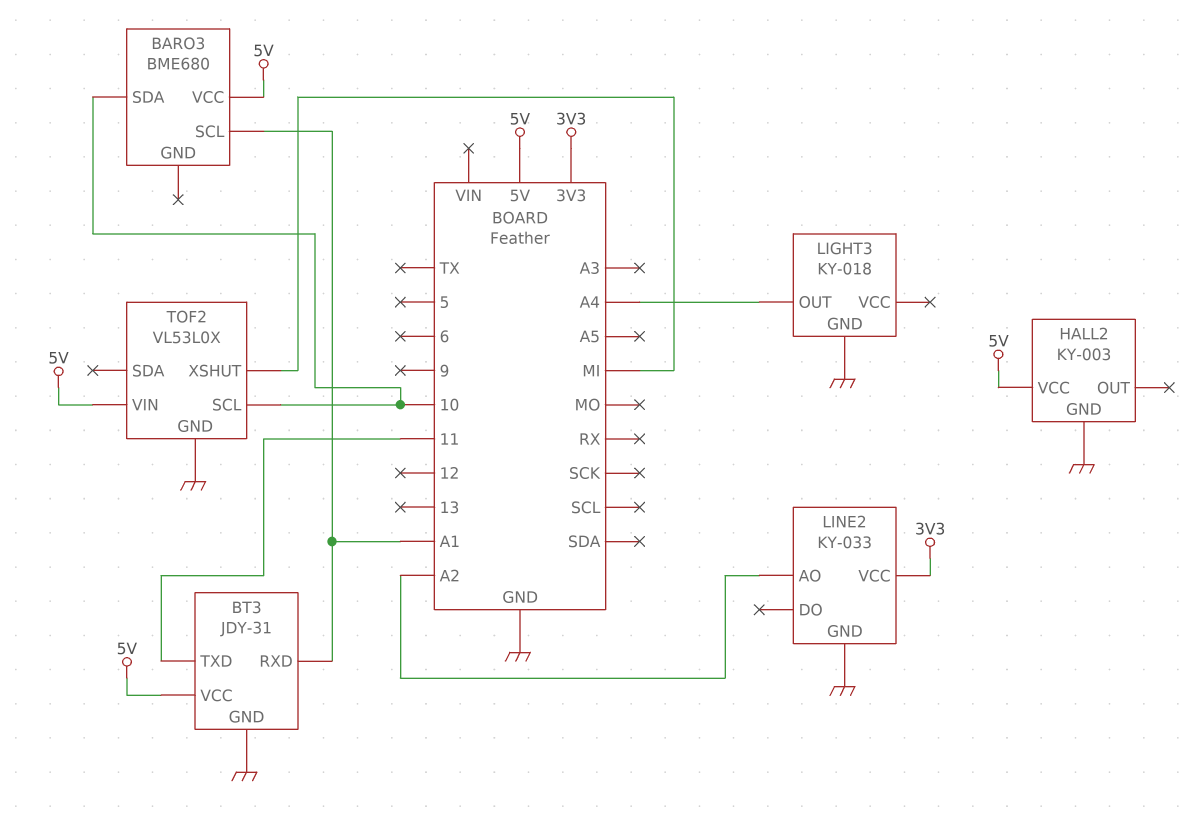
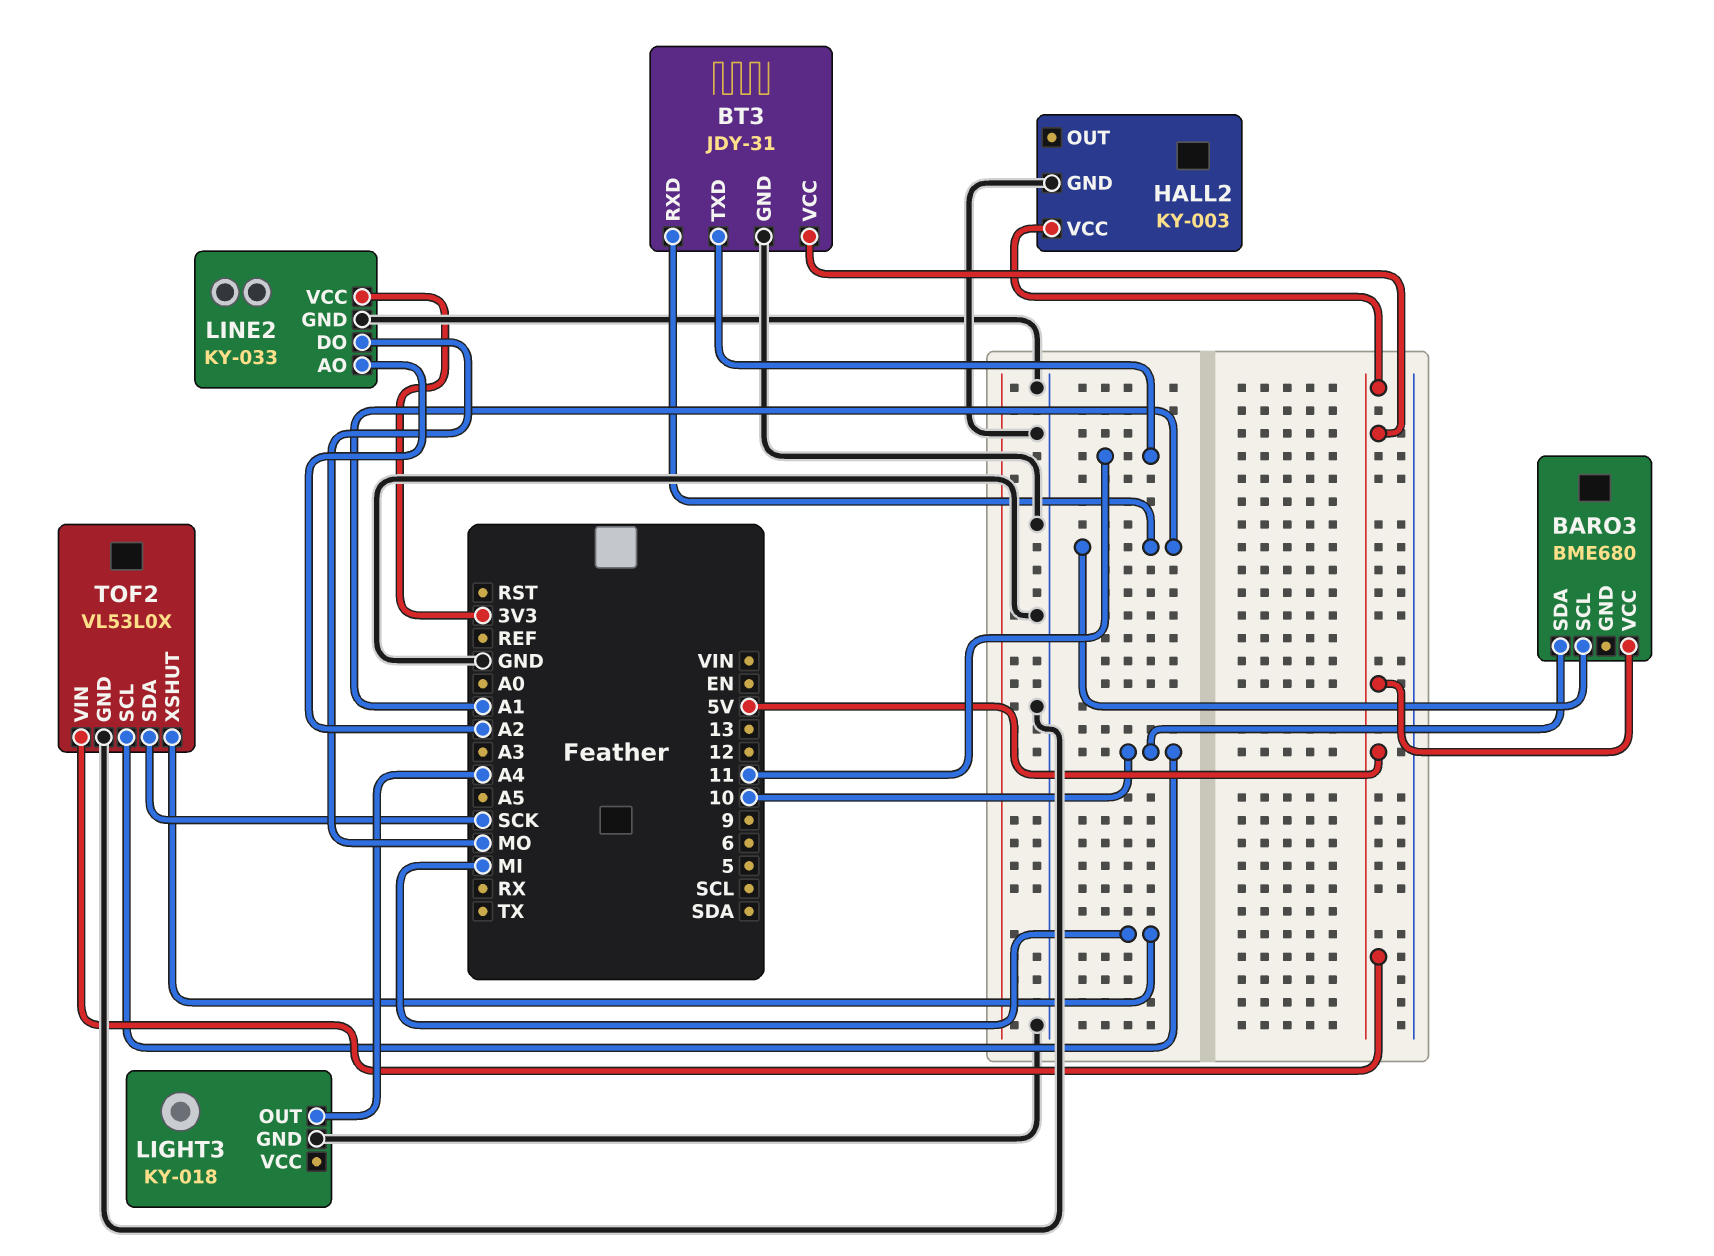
LINE2 pin DO: none -> MO
TOF2 pin SDA: none -> SCK

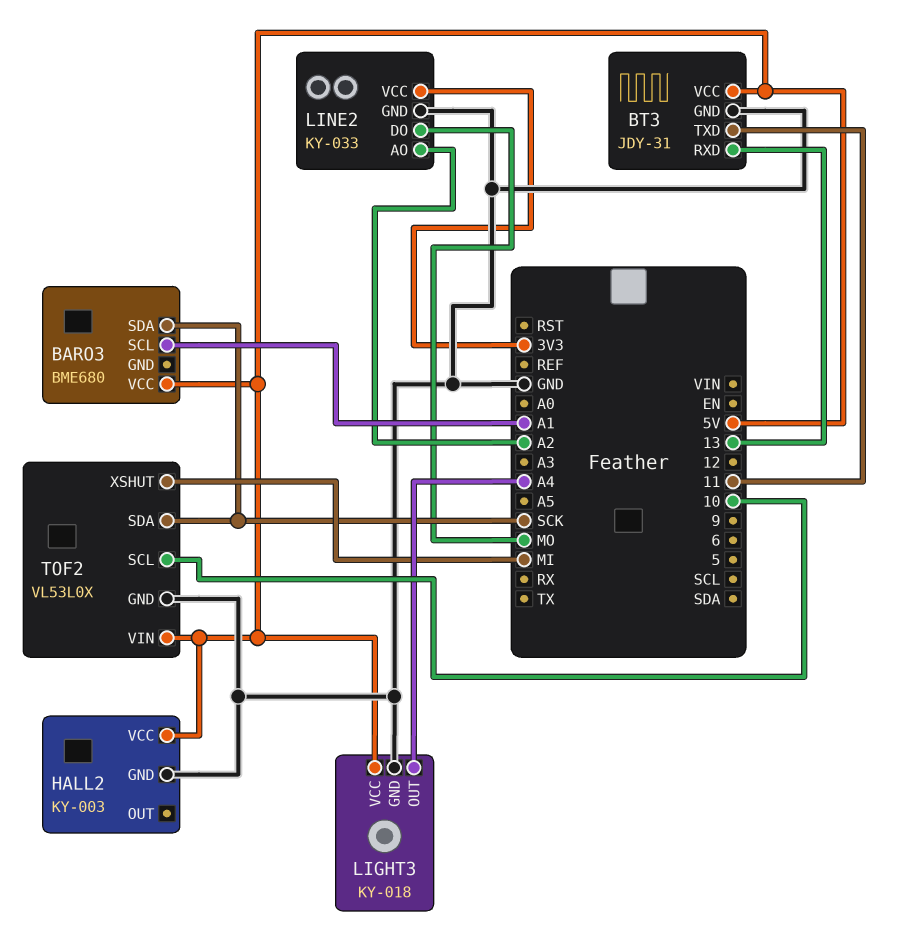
BARO3 pin SDA: 10 -> SCK
BT3 pin RXD: A1 -> 13
LIGHT3 pin VCC: none -> 5V

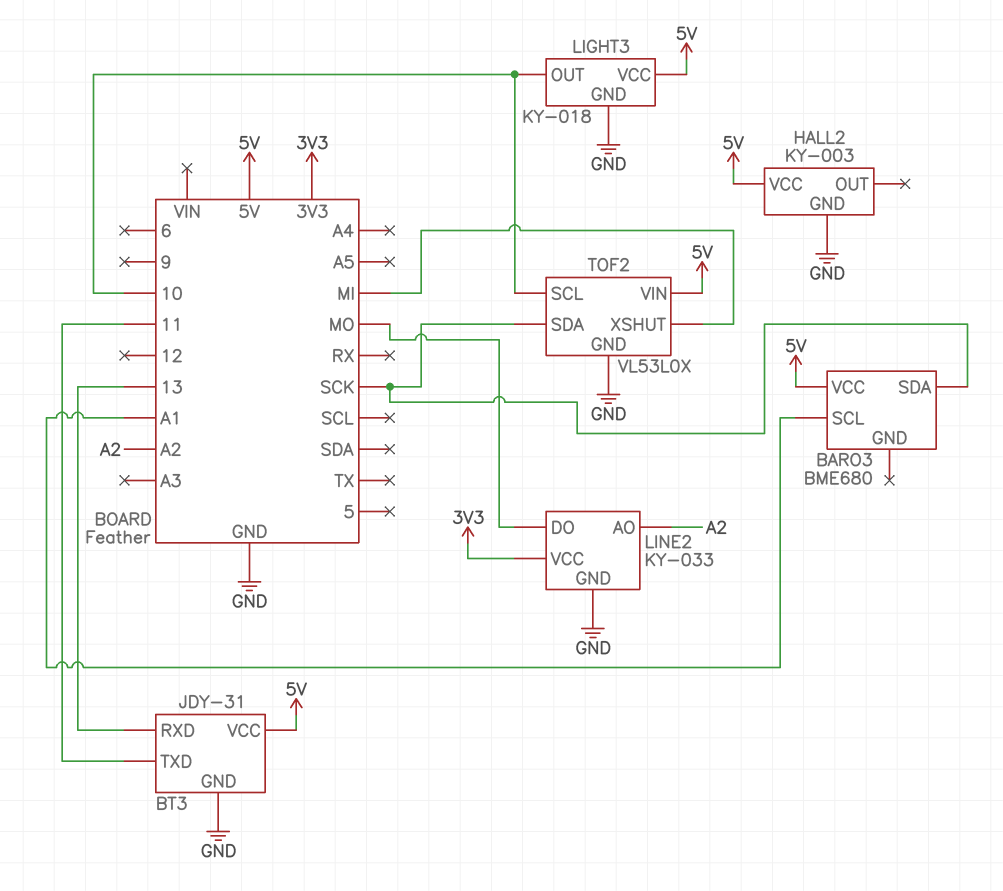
LIGHT3 pin OUT: A4 -> 10

